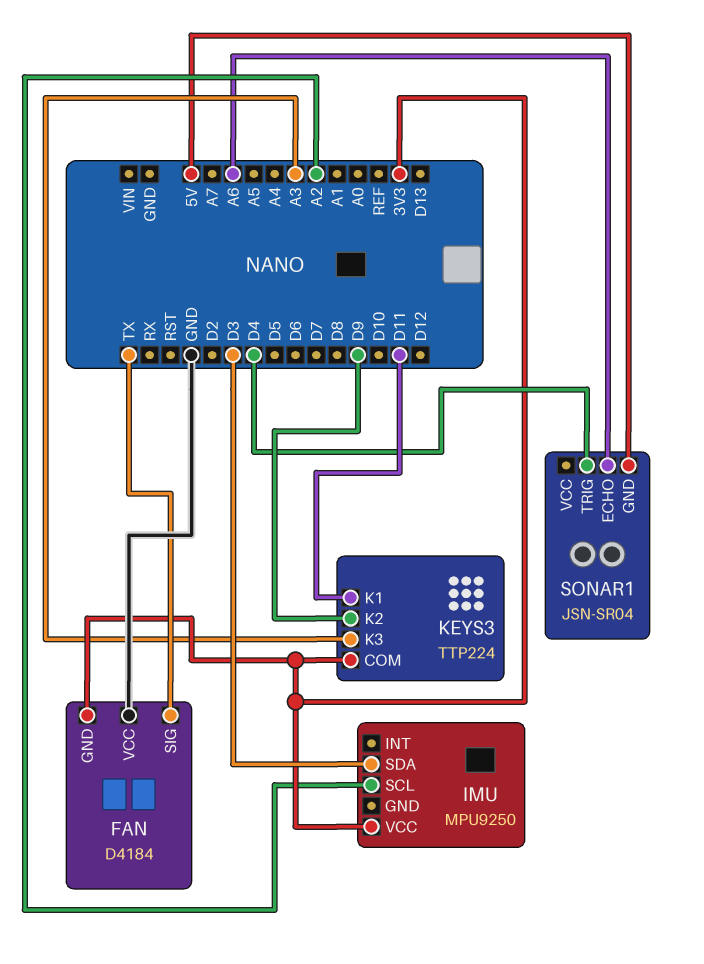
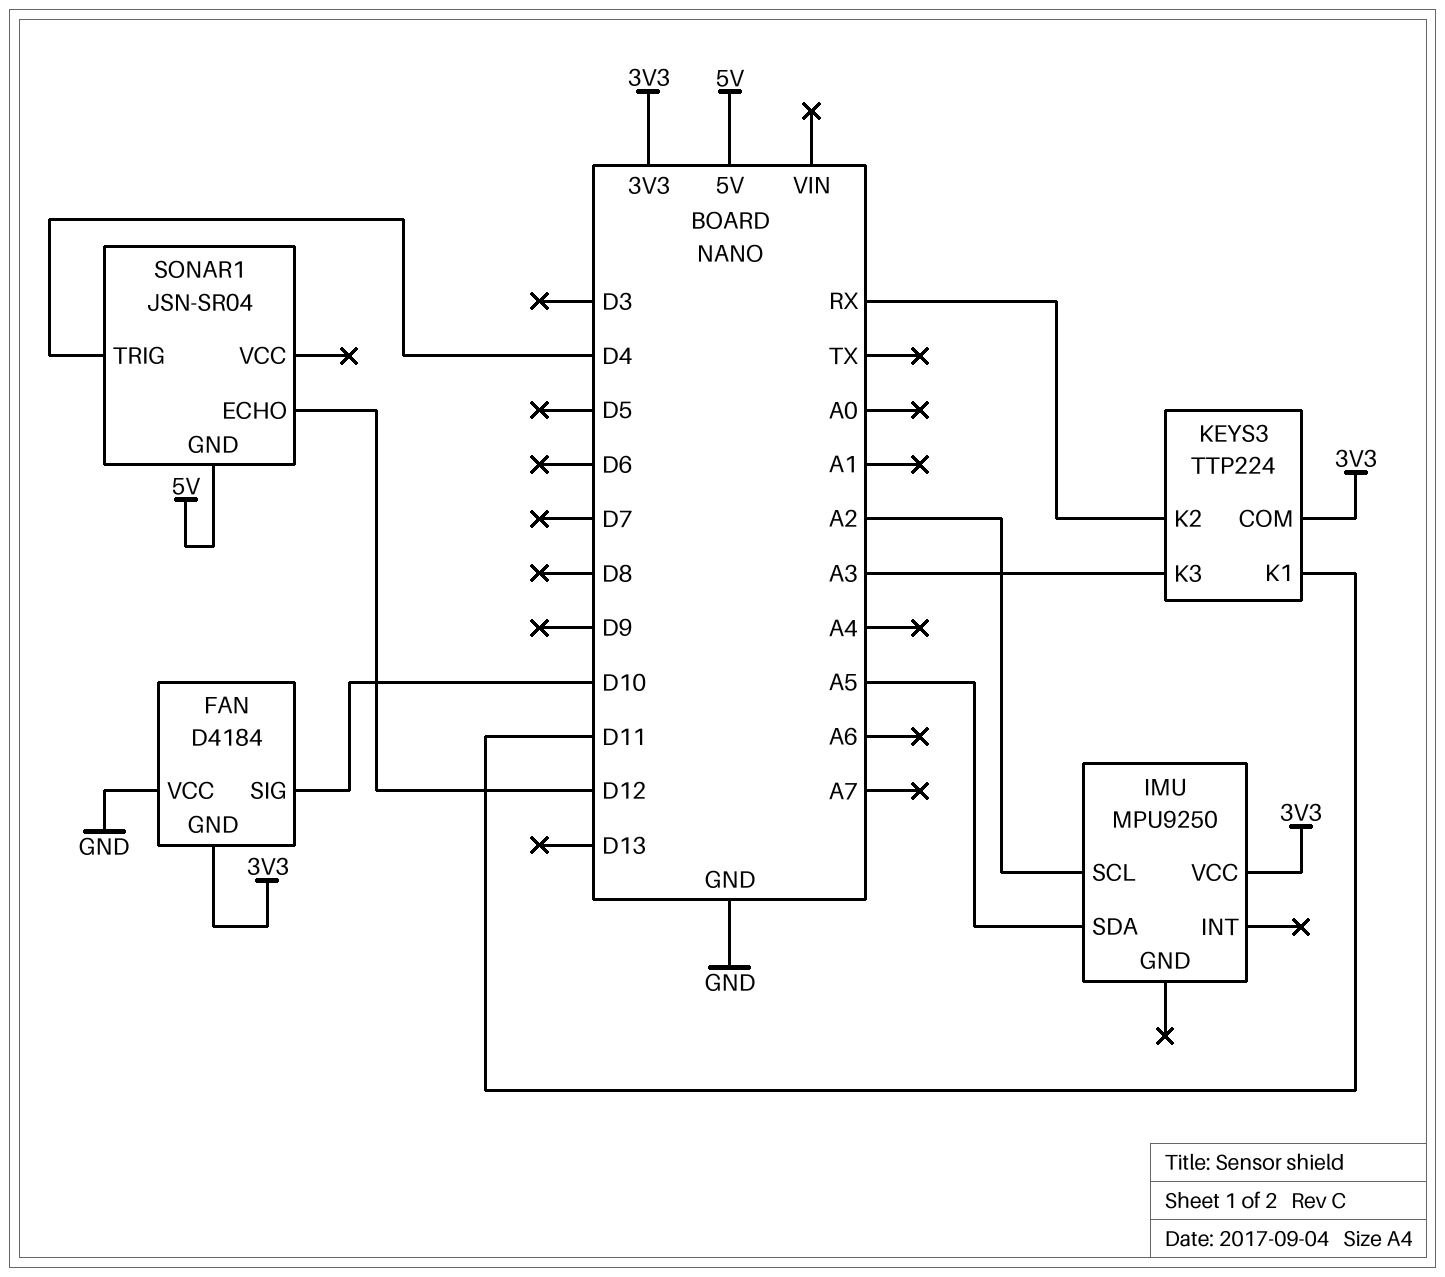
FAN pin SIG: TX -> D10
IMU pin SDA: D3 -> A5
KEYS3 pin K2: D9 -> RX
SONAR1 pin ECHO: A6 -> D12

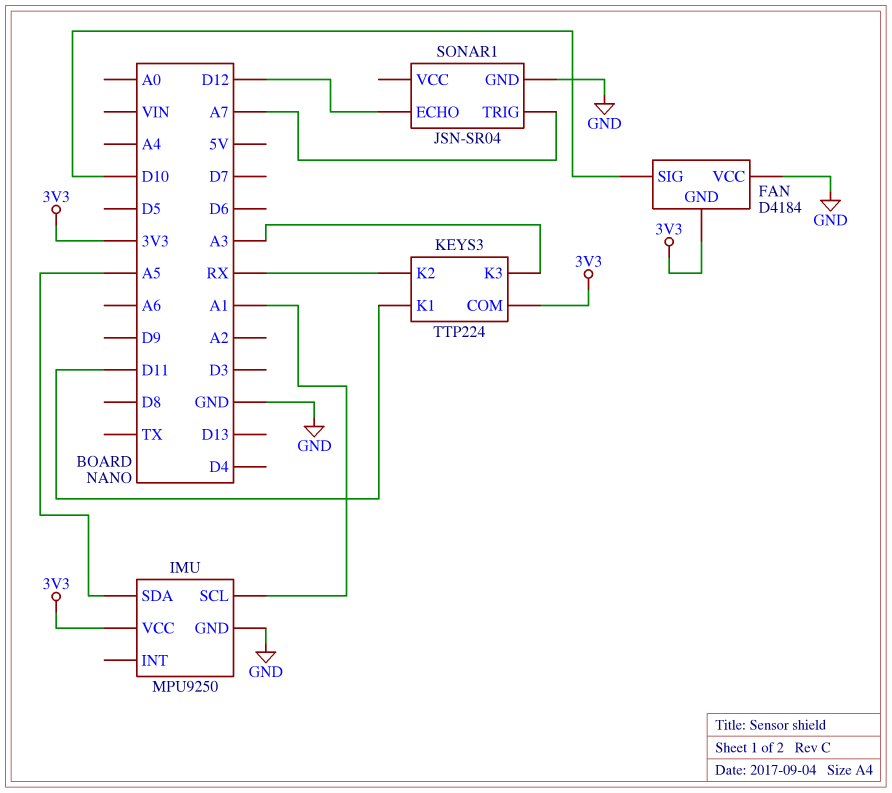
IMU pin GND: none -> GND
IMU pin SCL: A2 -> A1
SONAR1 pin GND: 5V -> GND
SONAR1 pin TRIG: D4 -> A7

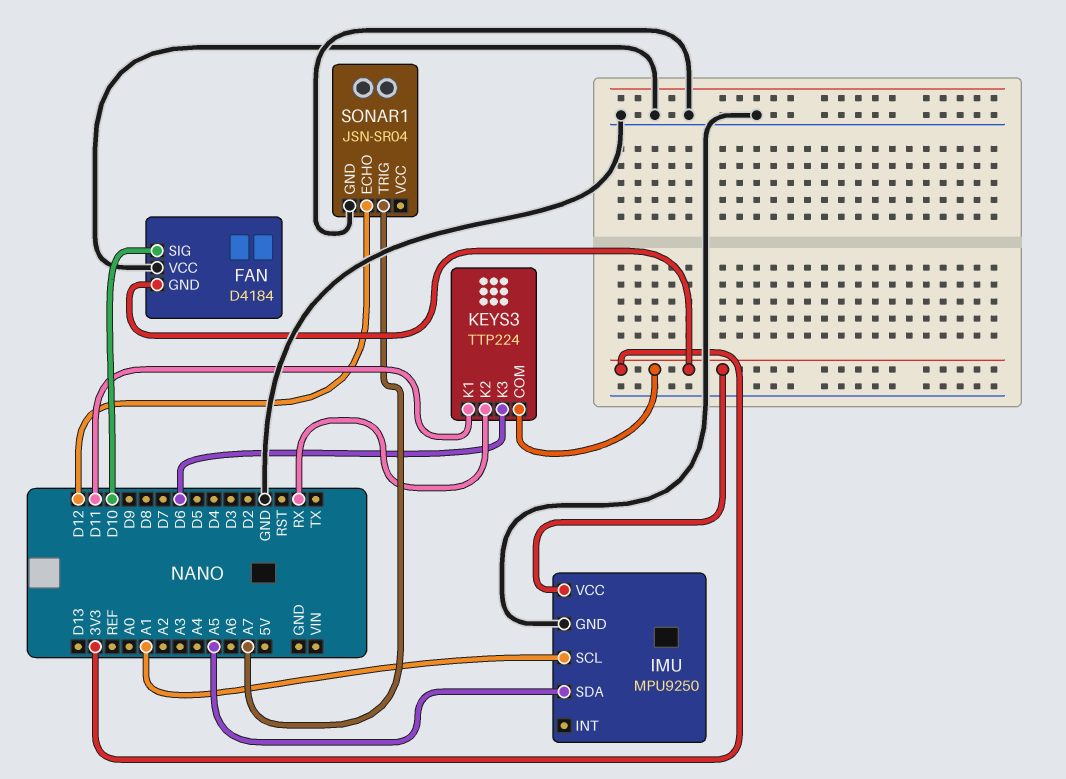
KEYS3 pin K3: A3 -> D6

